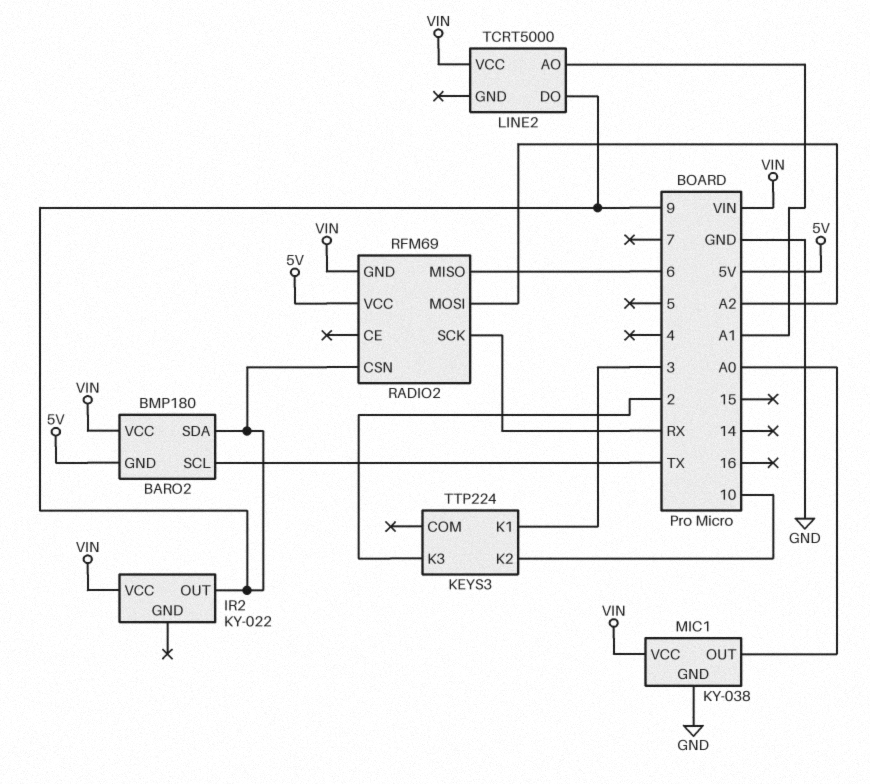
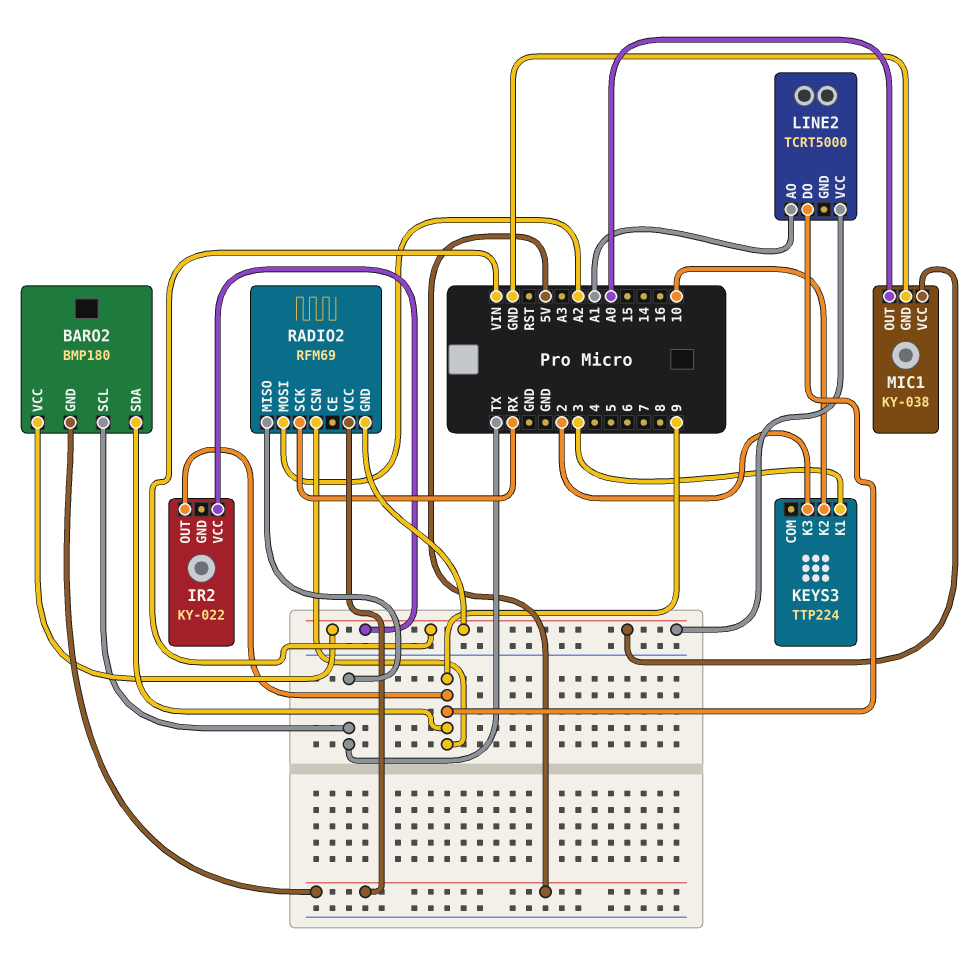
RADIO2 pin MISO: 6 -> TX

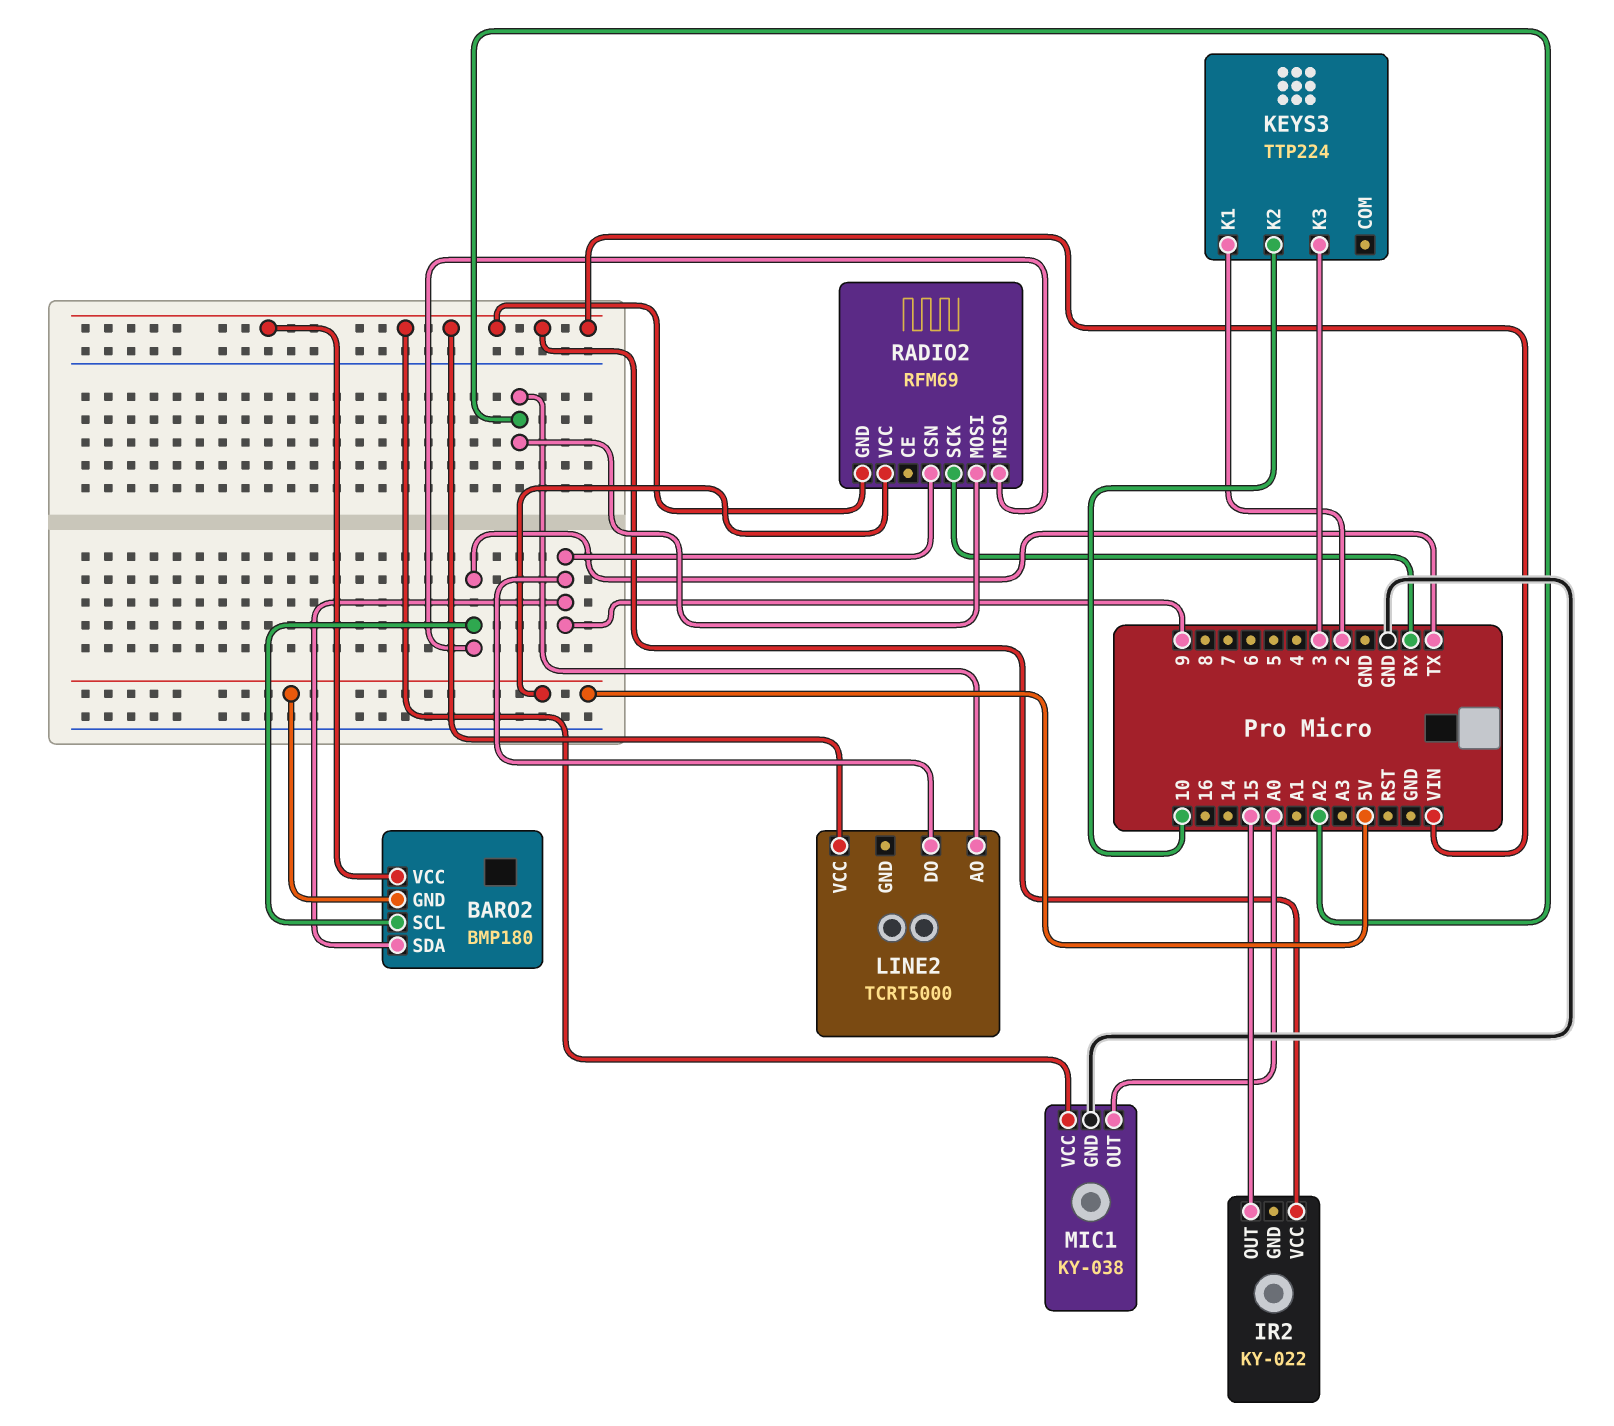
IR2 pin OUT: 9 -> 15
KEYS3 pin K1: 3 -> 2
KEYS3 pin K3: 2 -> 3
LINE2 pin AO: A1 -> A2

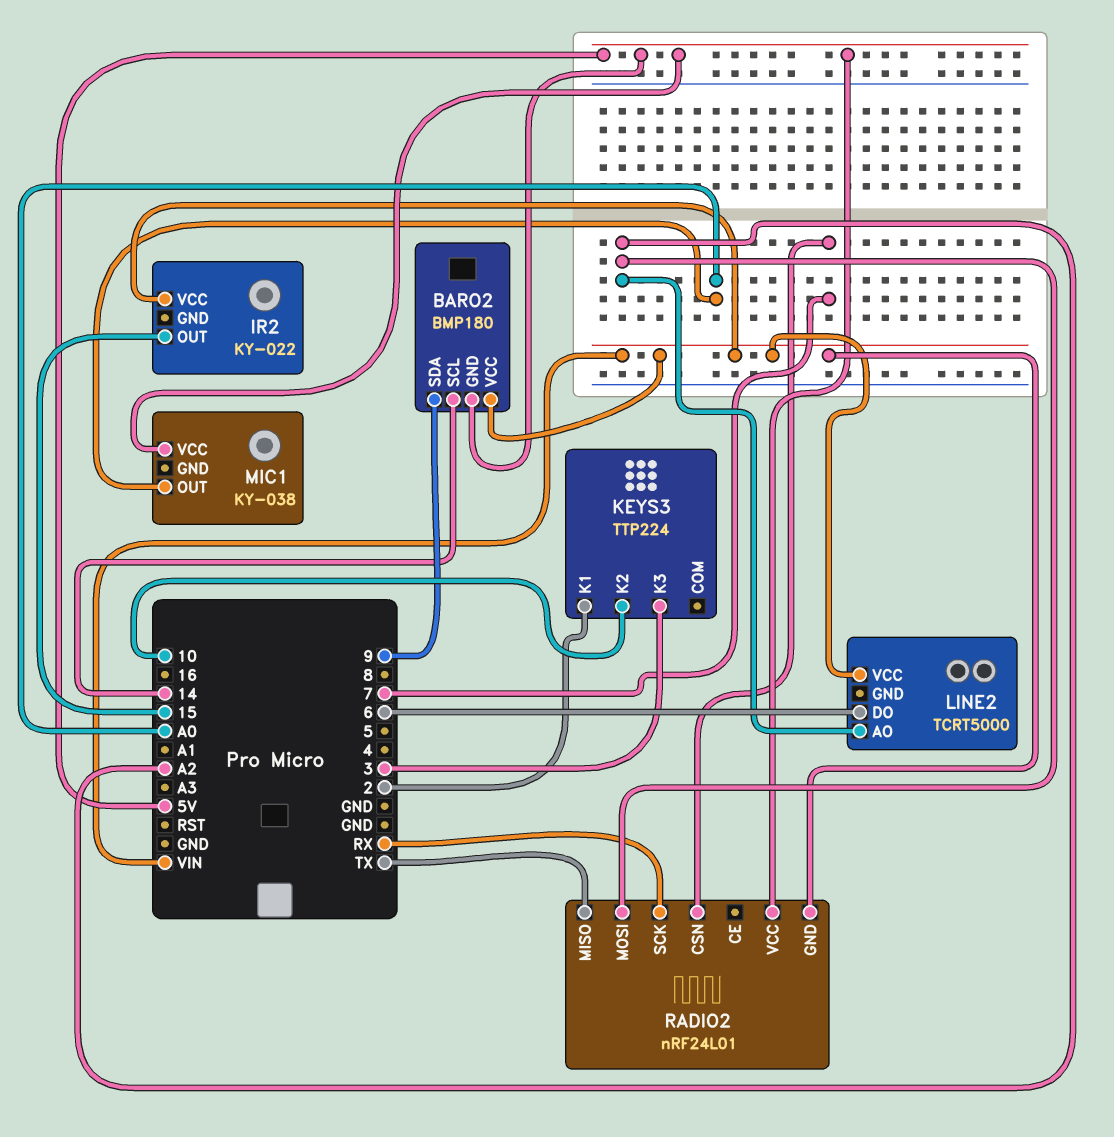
BARO2 pin SCL: TX -> 14
LINE2 pin DO: 9 -> 6
MIC1 pin GND: GND -> none
MIC1 pin VCC: VIN -> 5V
RADIO2: RFM69 -> nRF24L01
RADIO2 pin CSN: 9 -> 7

